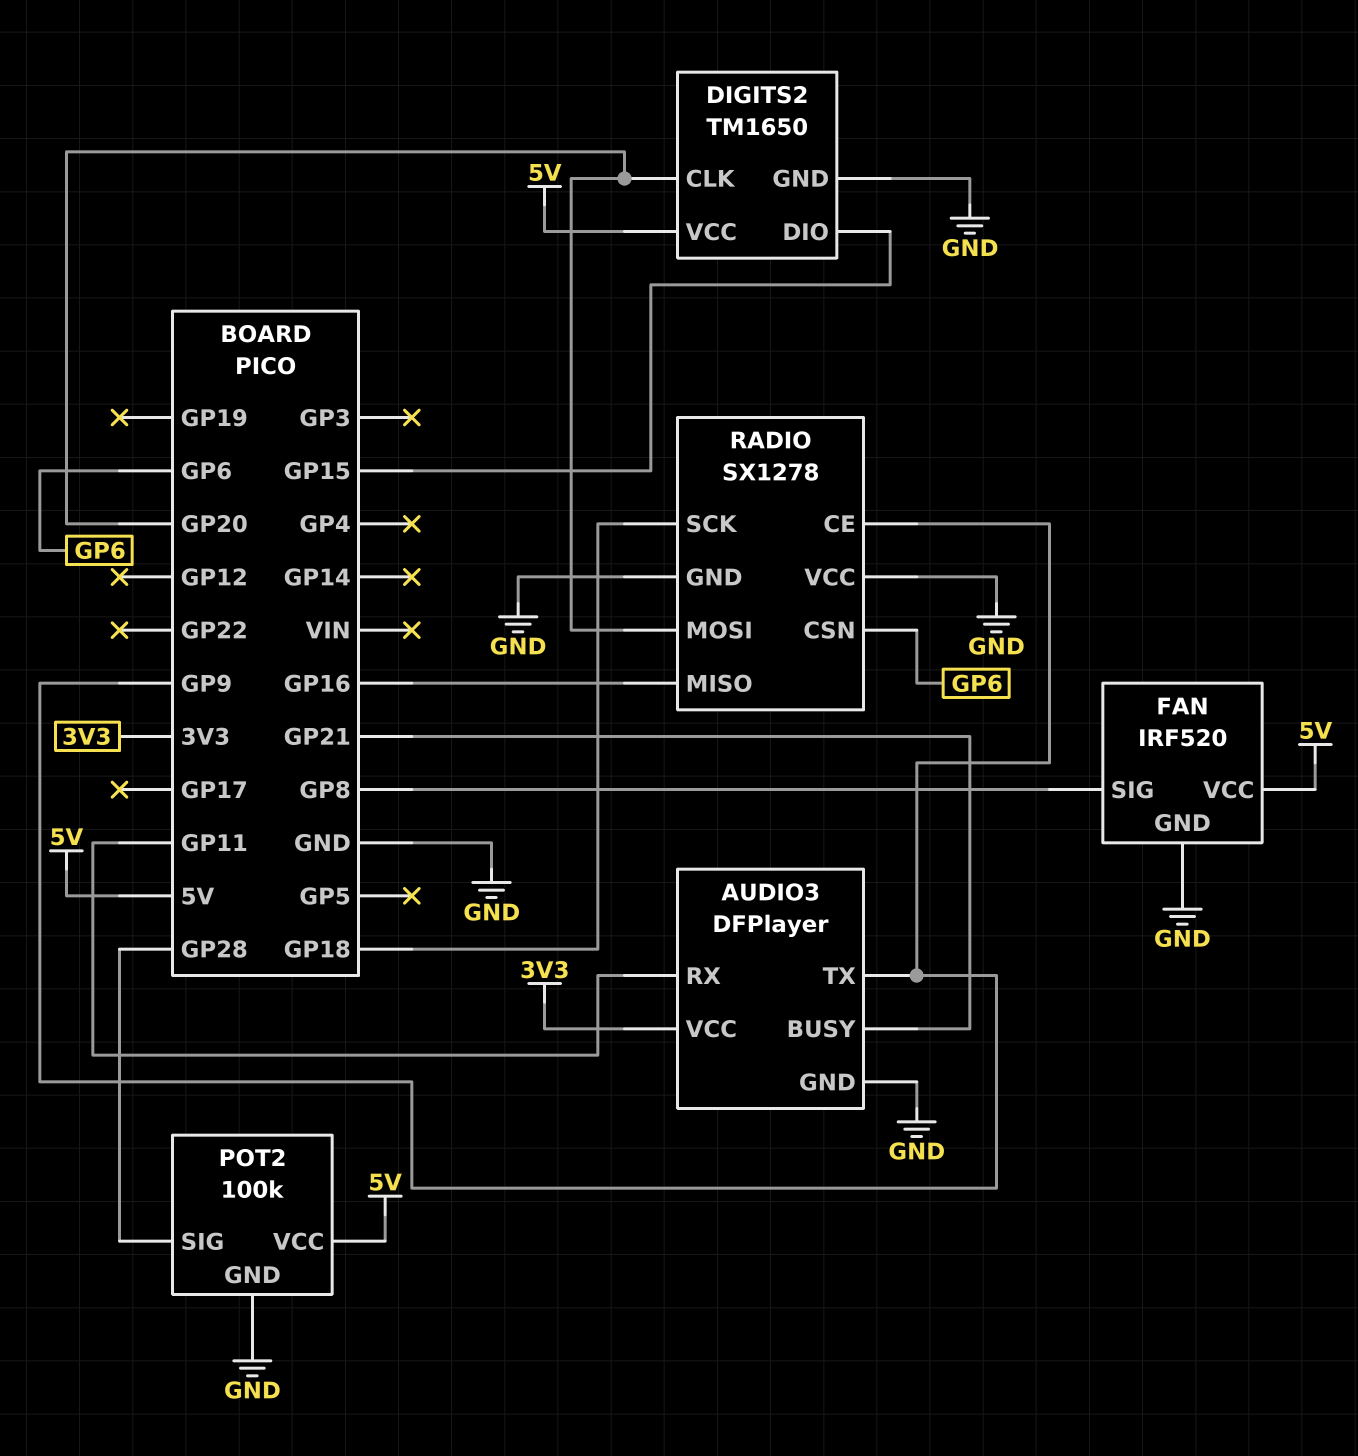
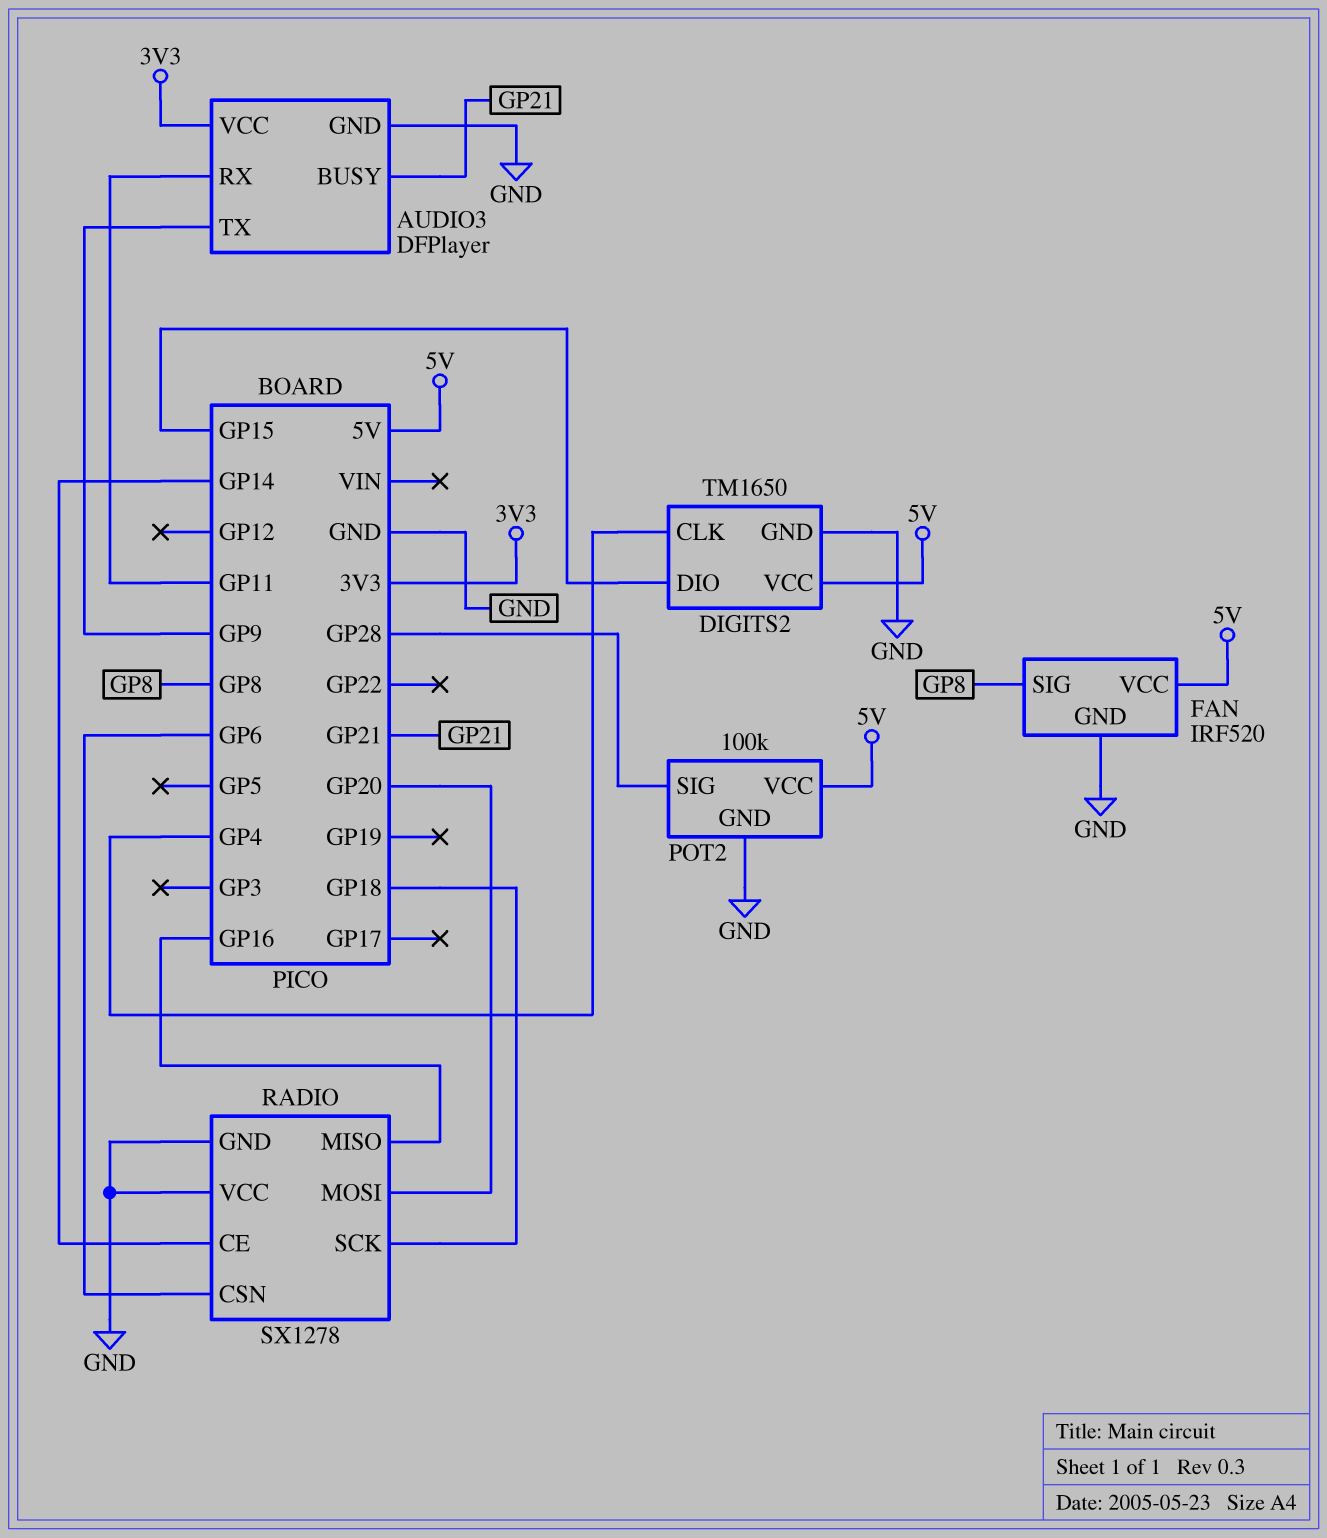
DIGITS2 pin CLK: GP20 -> GP4
RADIO pin CE: GP9 -> GP14

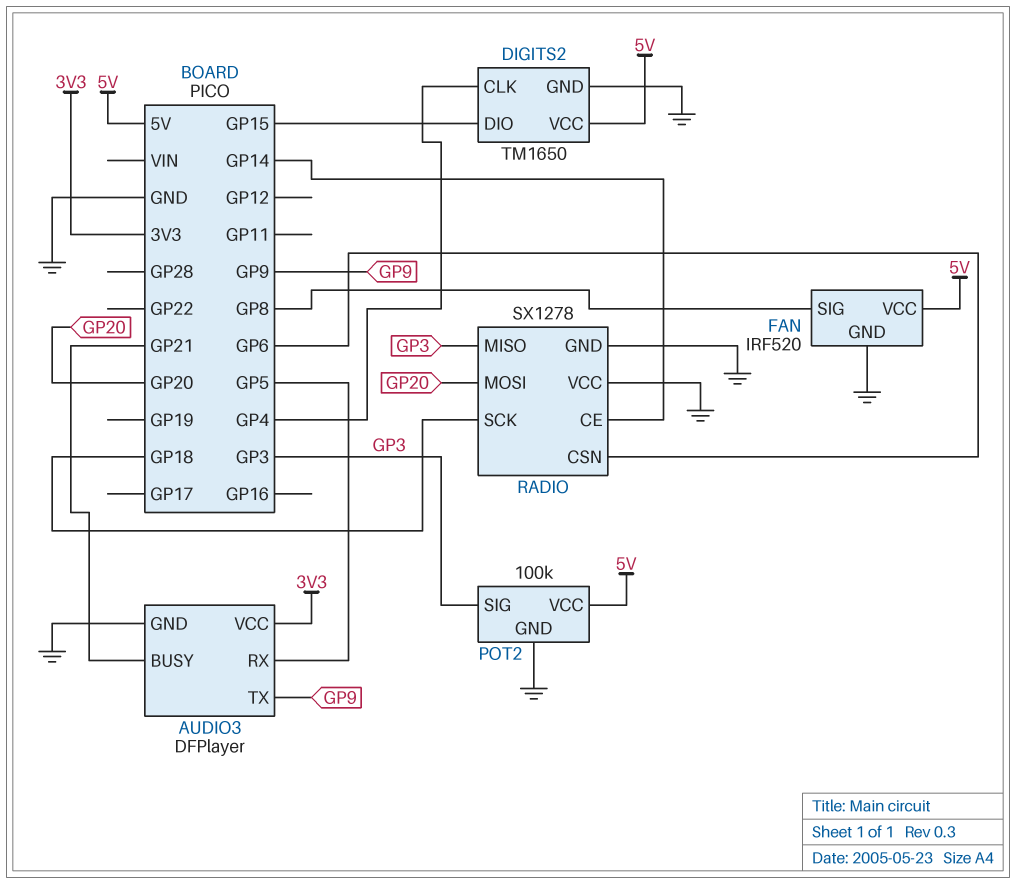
AUDIO3 pin RX: GP11 -> GP5
POT2 pin SIG: GP28 -> GP3
RADIO pin MISO: GP16 -> GP3

